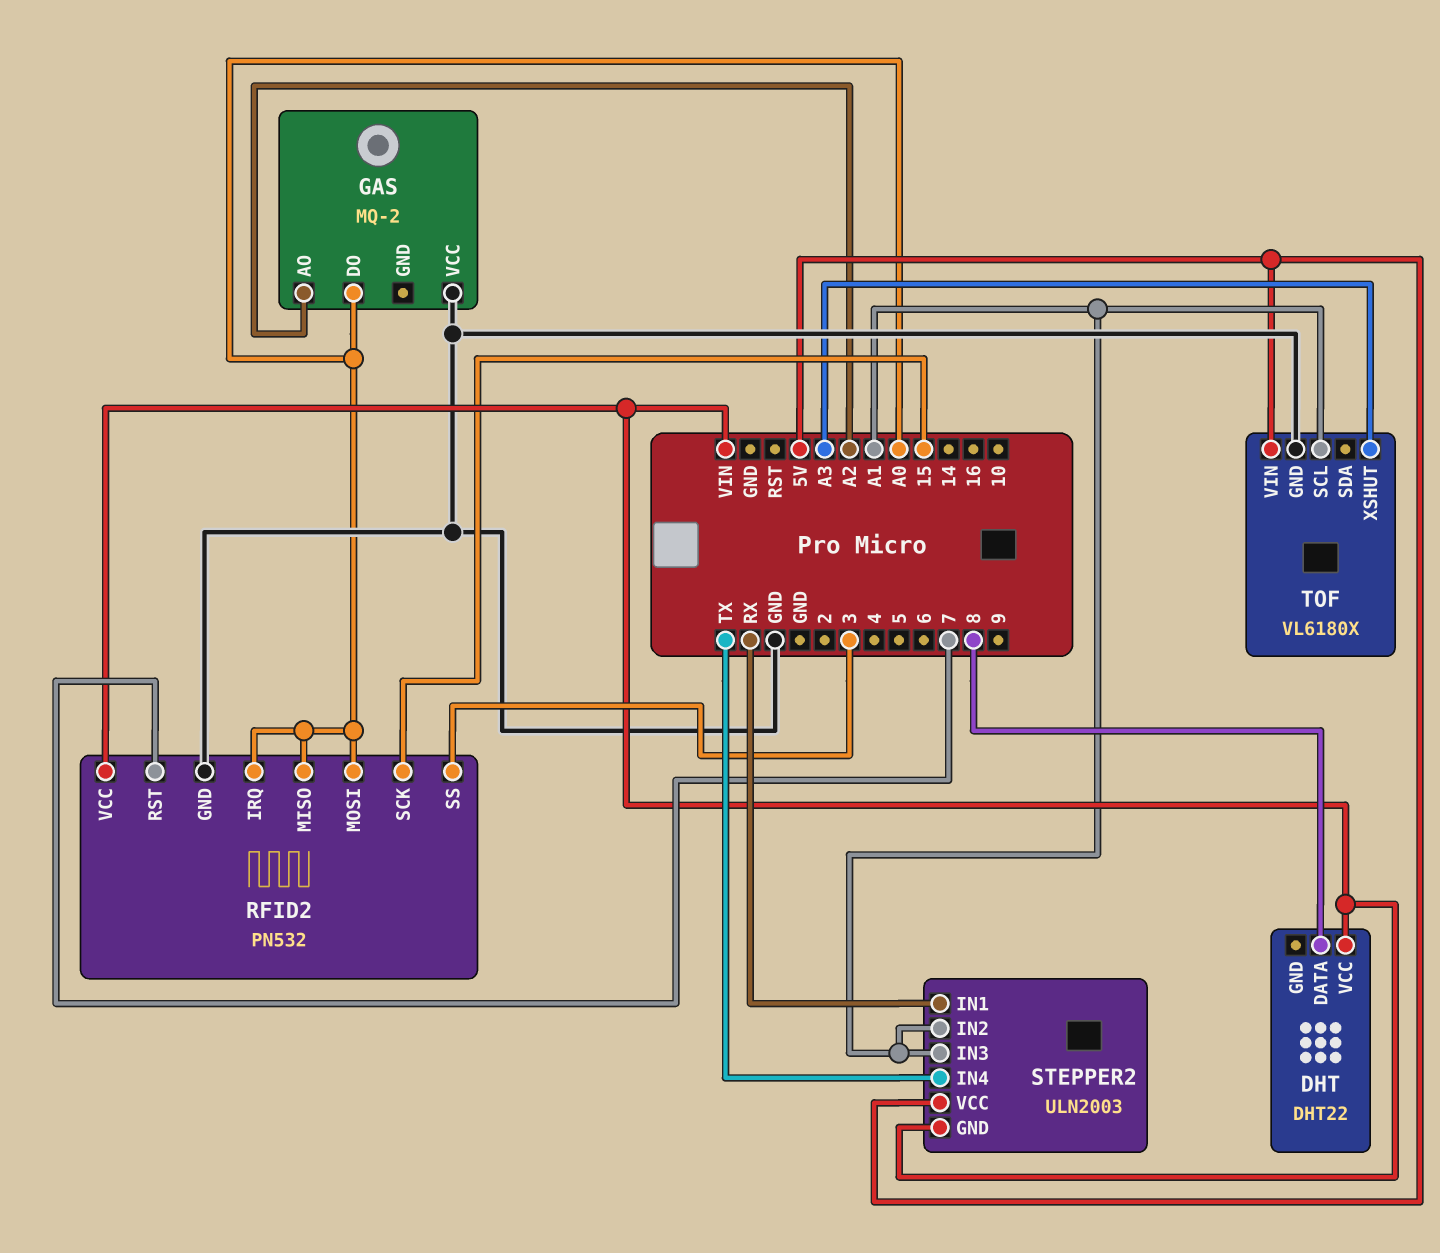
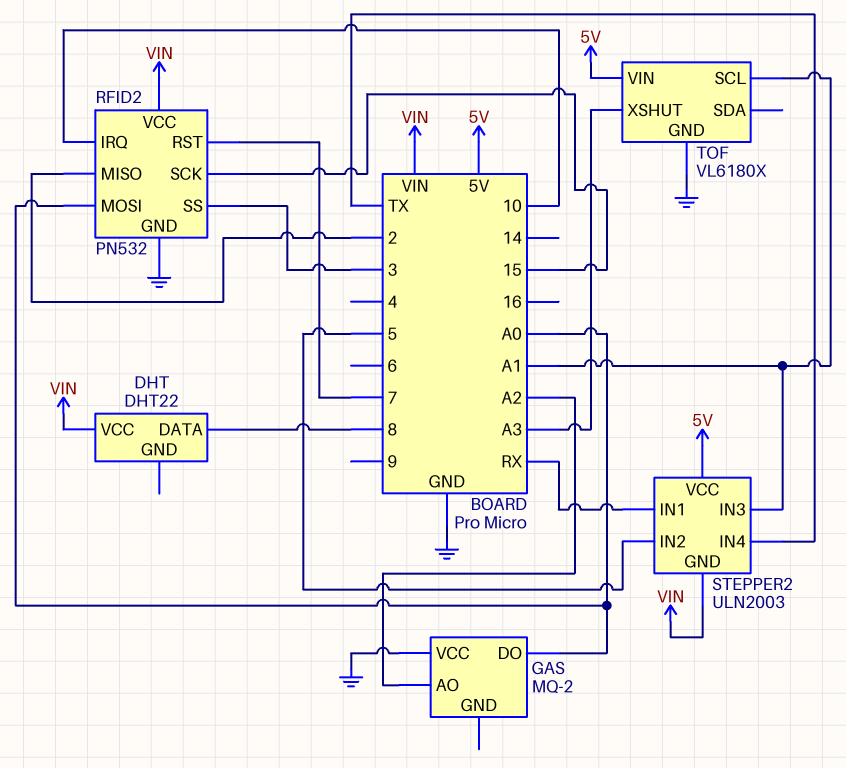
RFID2 pin IRQ: A0 -> 10
RFID2 pin MISO: A0 -> 2
STEPPER2 pin IN2: A1 -> 5

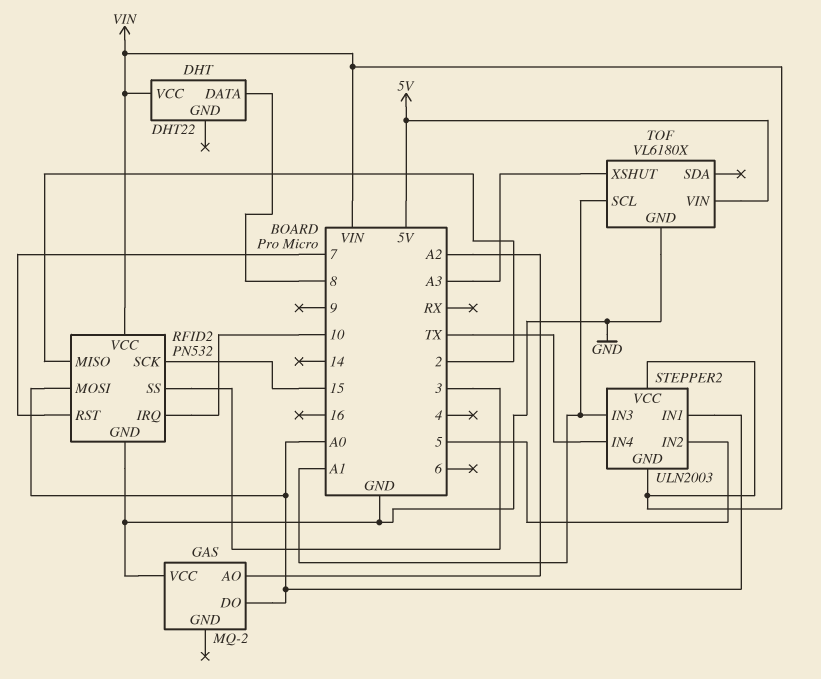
STEPPER2 pin IN1: RX -> A0
STEPPER2 pin VCC: 5V -> VIN

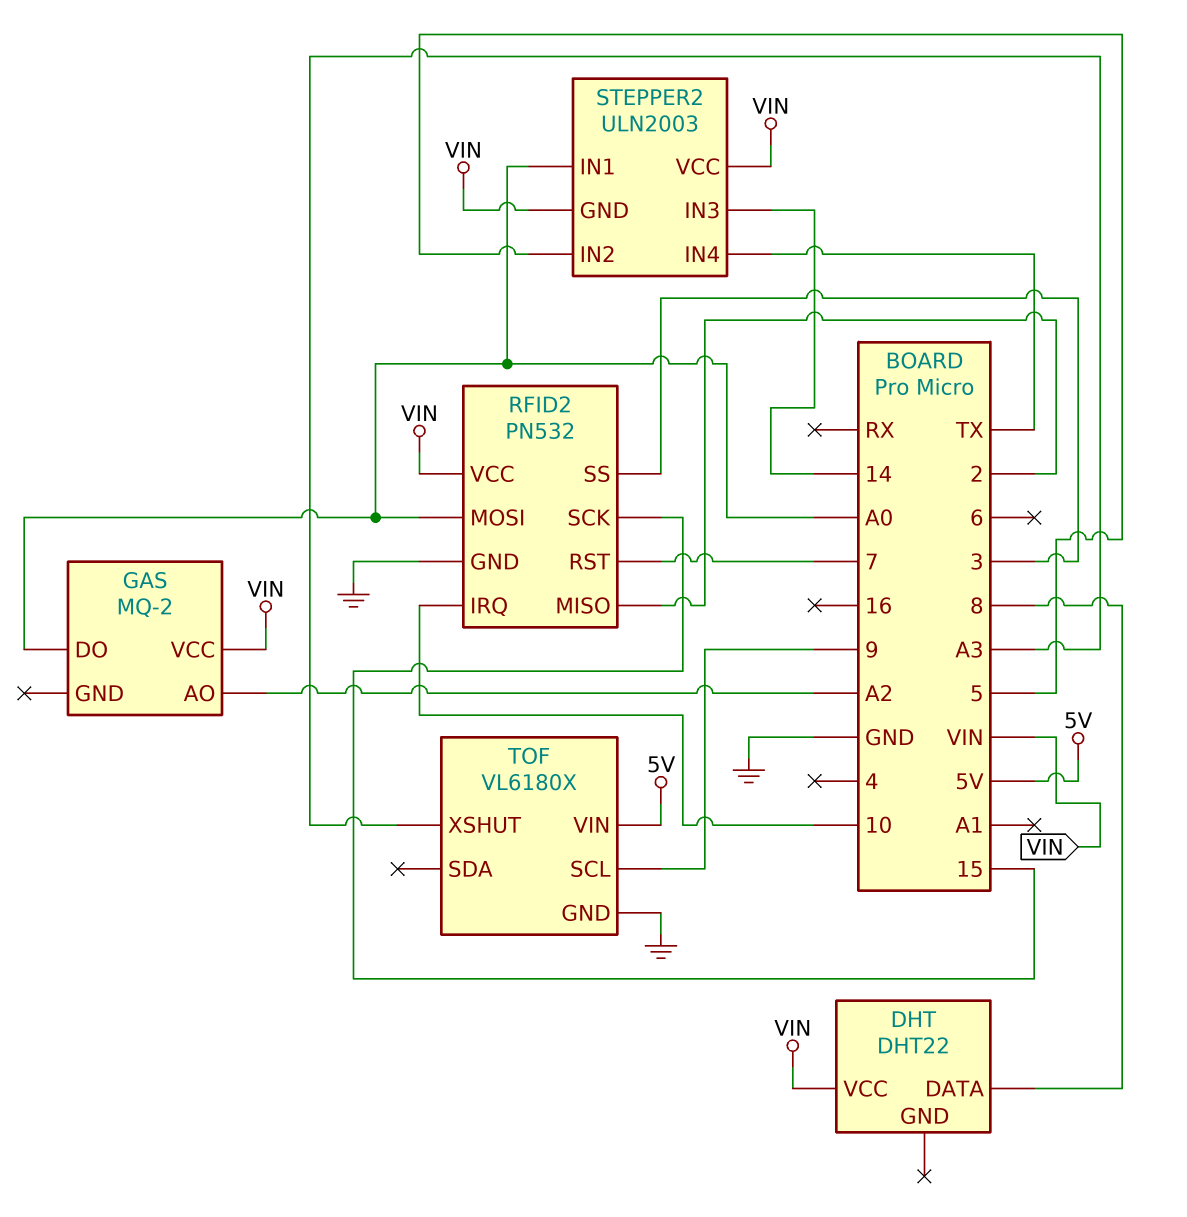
GAS pin VCC: GND -> VIN
STEPPER2 pin IN3: A1 -> 14
TOF pin SCL: A1 -> 9

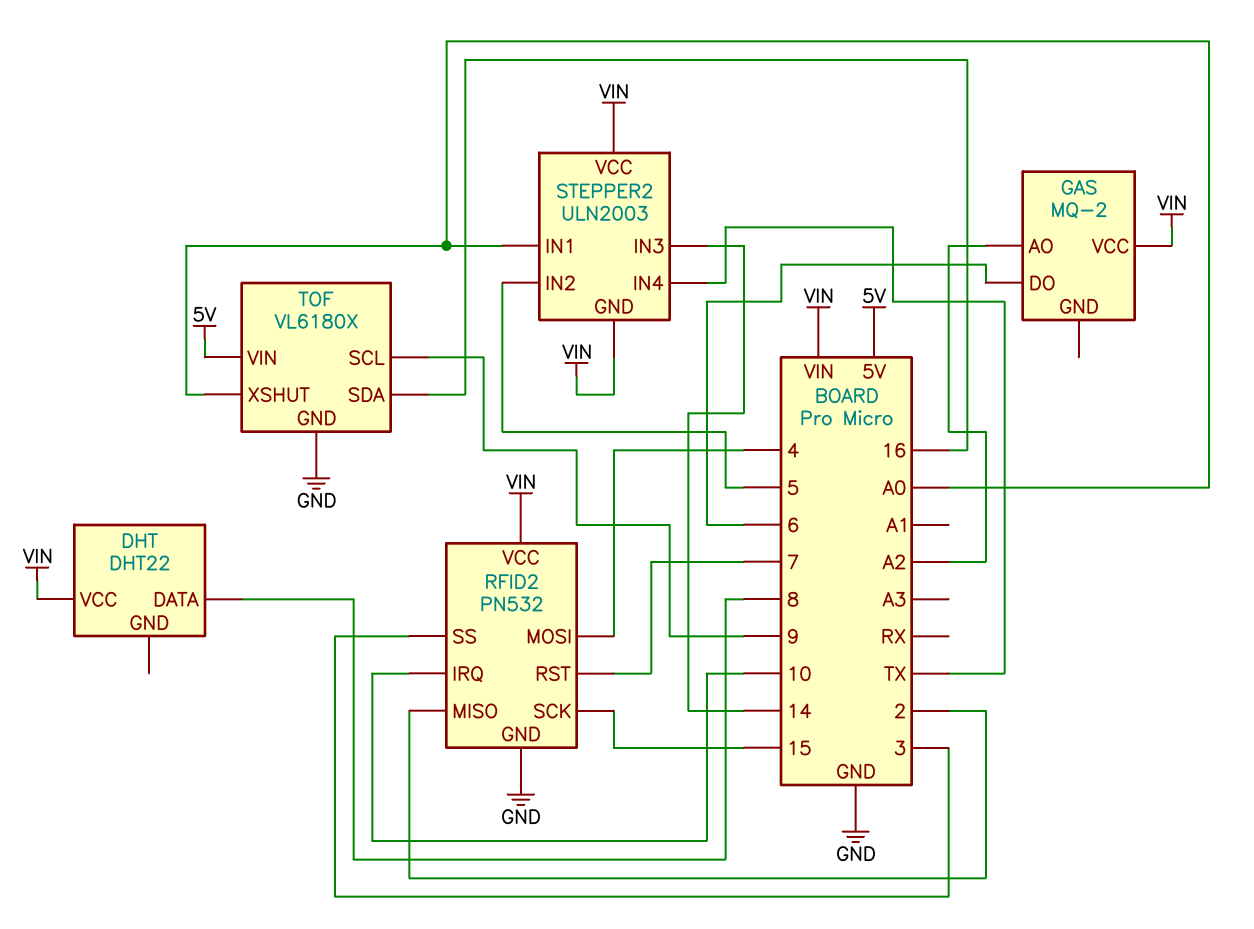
GAS pin DO: A0 -> 6
RFID2 pin MOSI: A0 -> 4
TOF pin SDA: none -> 16
TOF pin XSHUT: A3 -> A0

